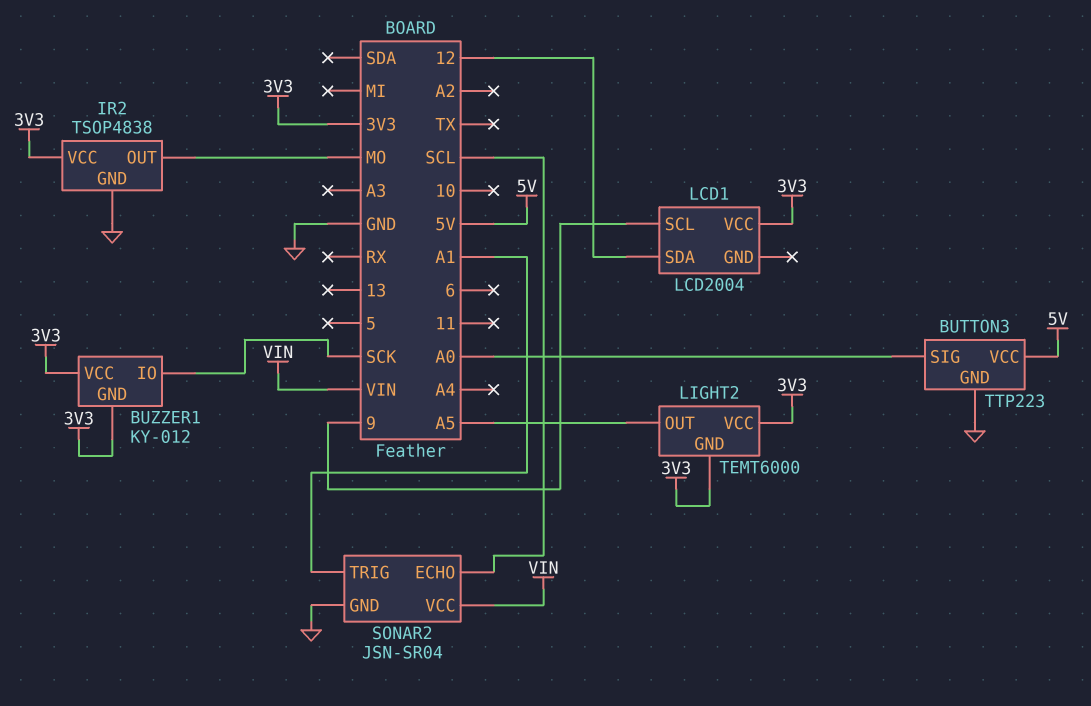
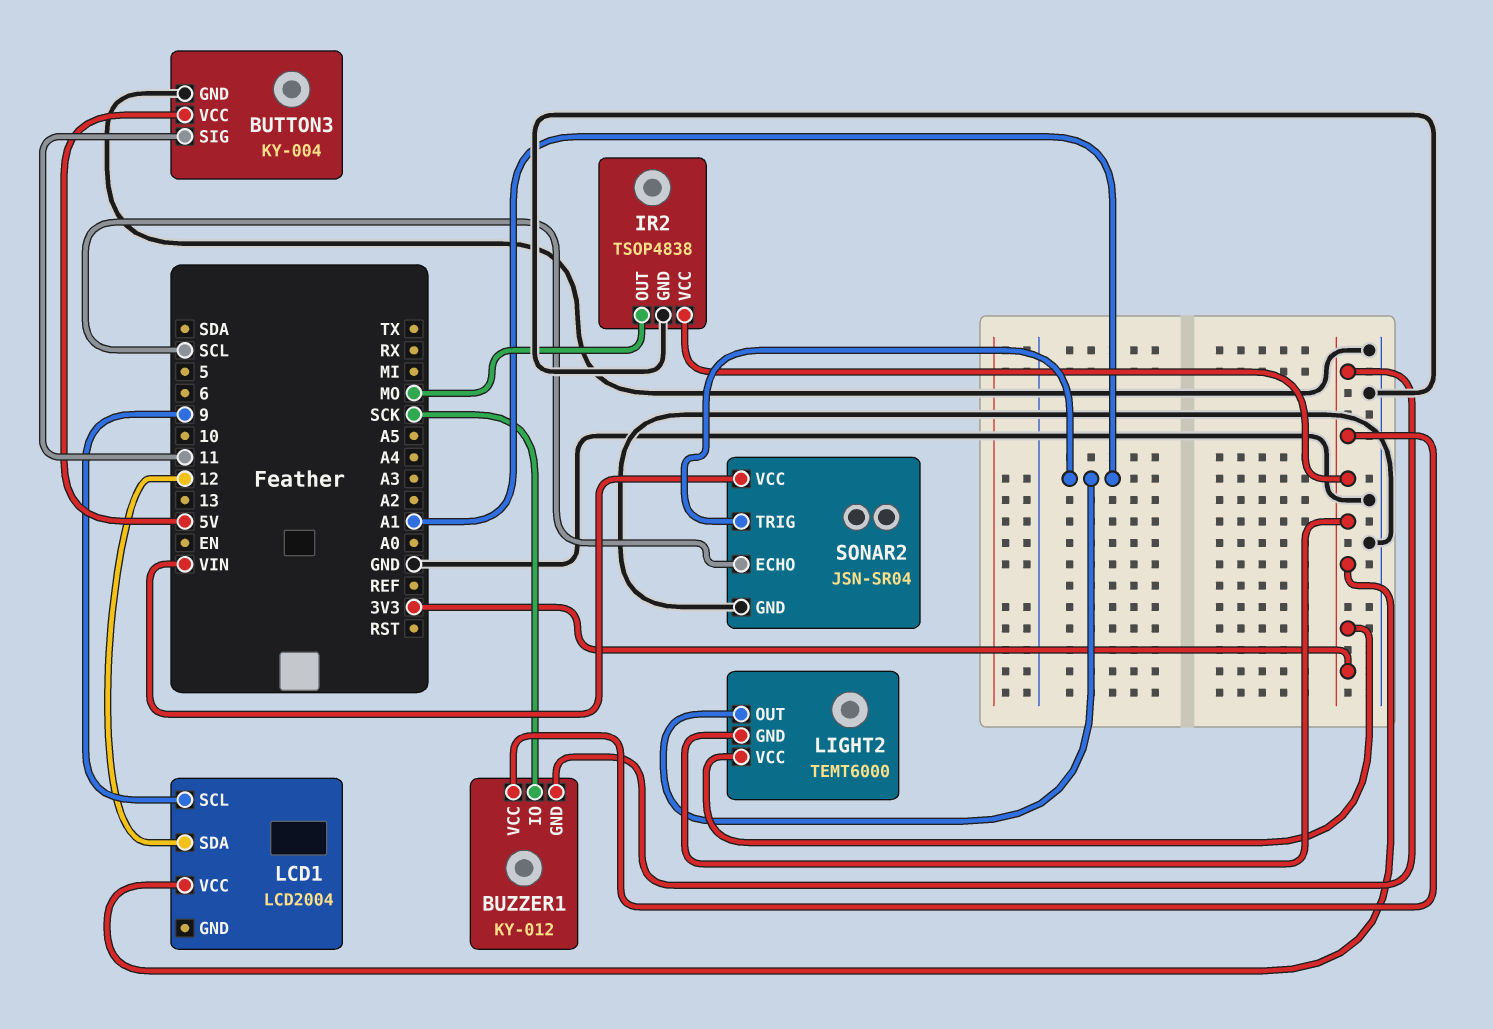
BUTTON3: TTP223 -> KY-004
BUTTON3 pin SIG: A0 -> 11
LIGHT2 pin OUT: A5 -> A1

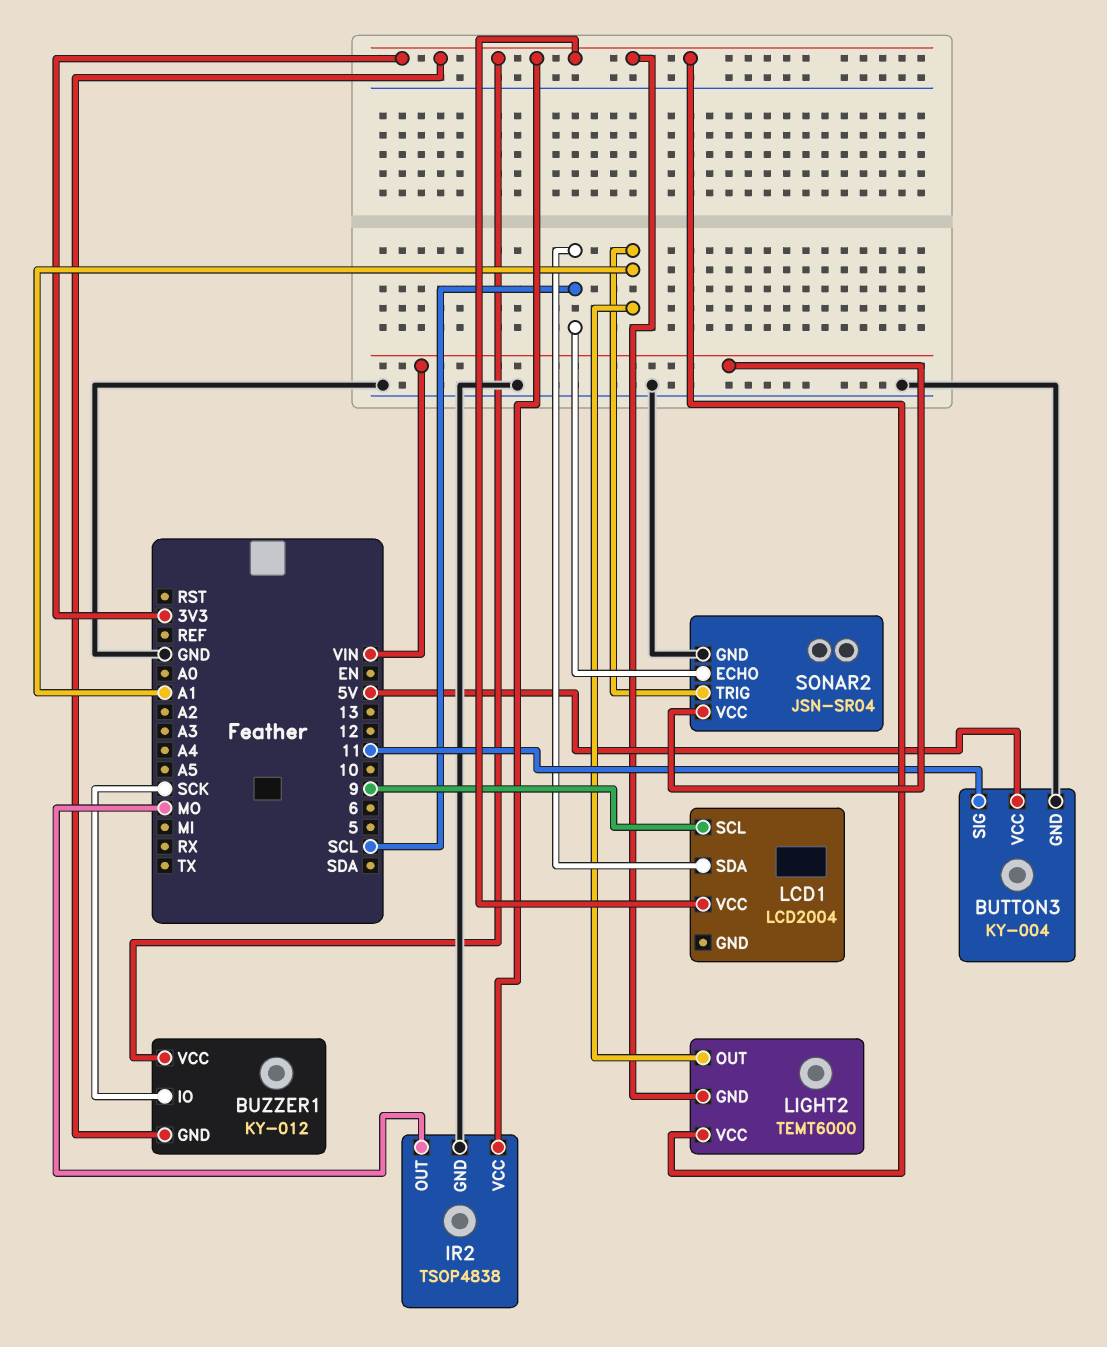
LCD1 pin SDA: 12 -> SCL

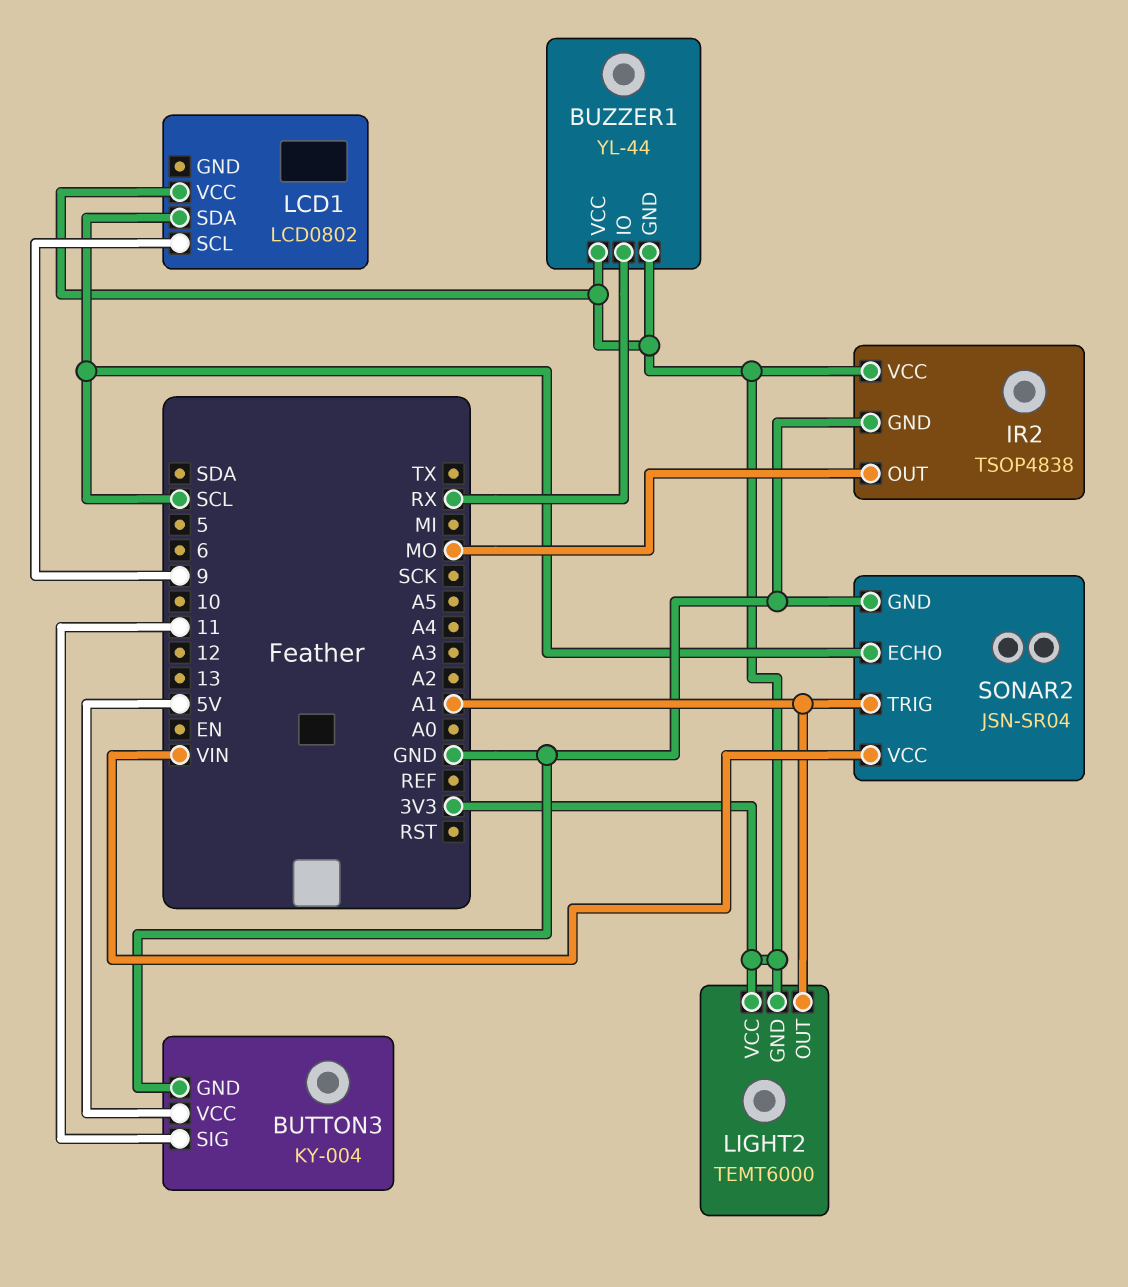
BUZZER1: KY-012 -> YL-44
BUZZER1 pin IO: SCK -> RX
LCD1: LCD2004 -> LCD0802

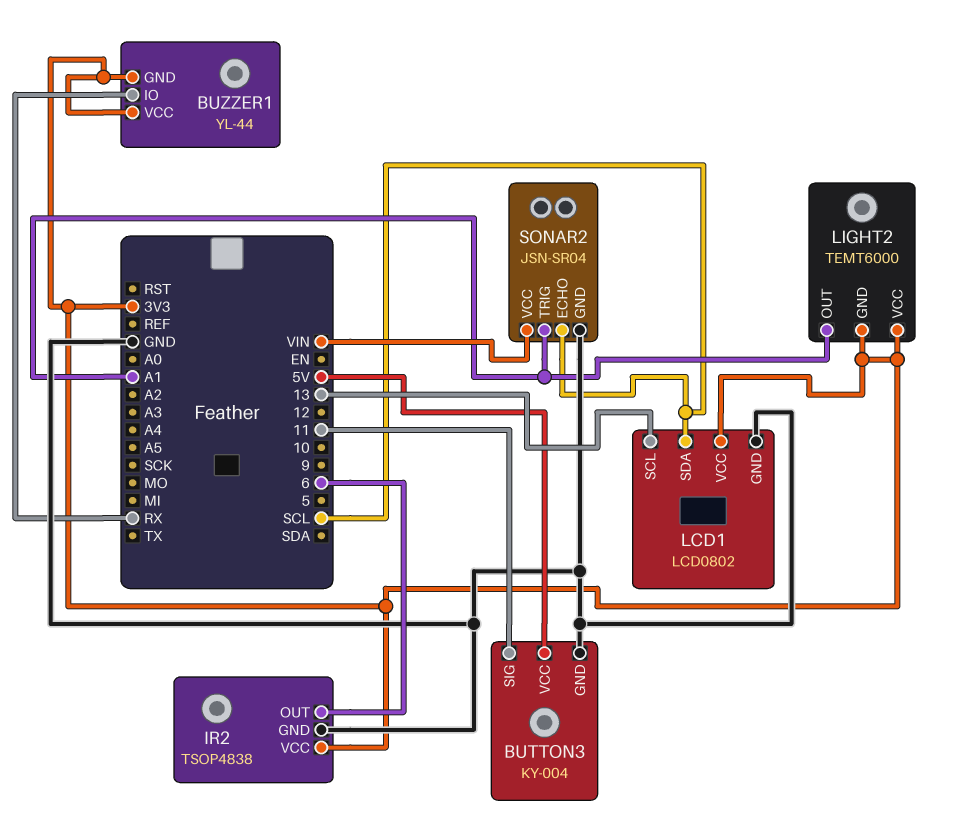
IR2 pin OUT: MO -> 6
LCD1 pin GND: none -> GND
LCD1 pin SCL: 9 -> 13

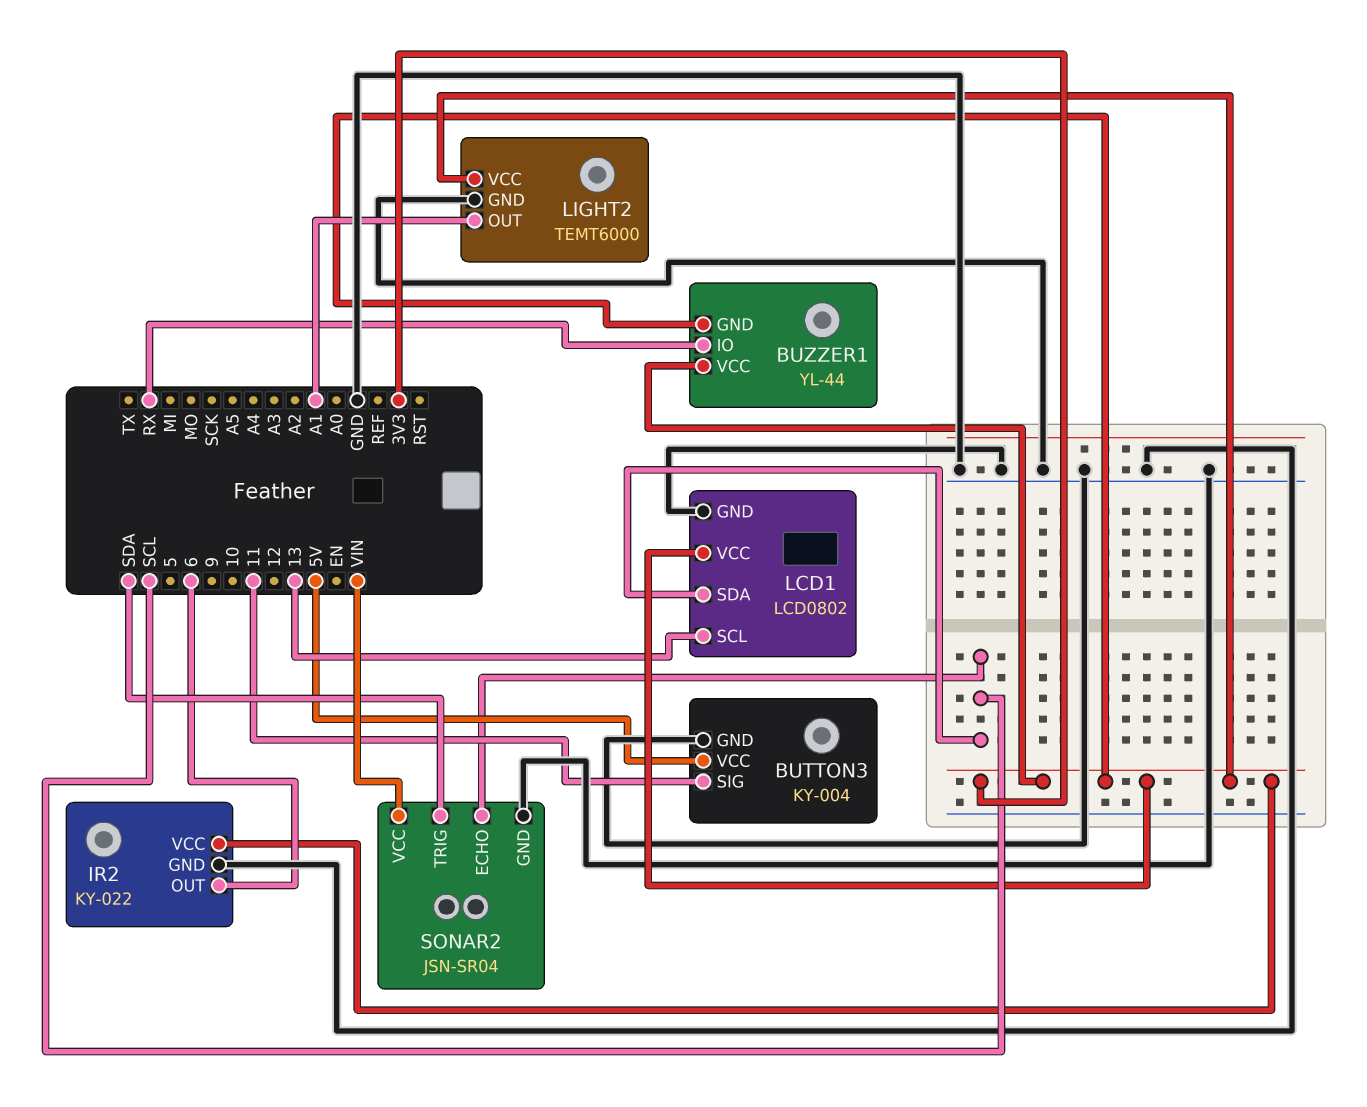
IR2: TSOP4838 -> KY-022
LIGHT2 pin GND: 3V3 -> GND
SONAR2 pin TRIG: A1 -> SDA

